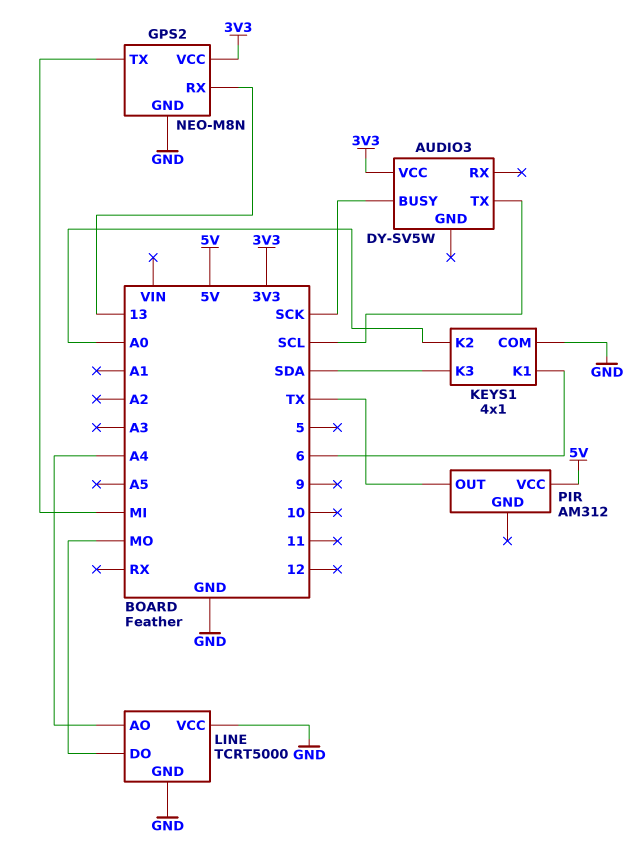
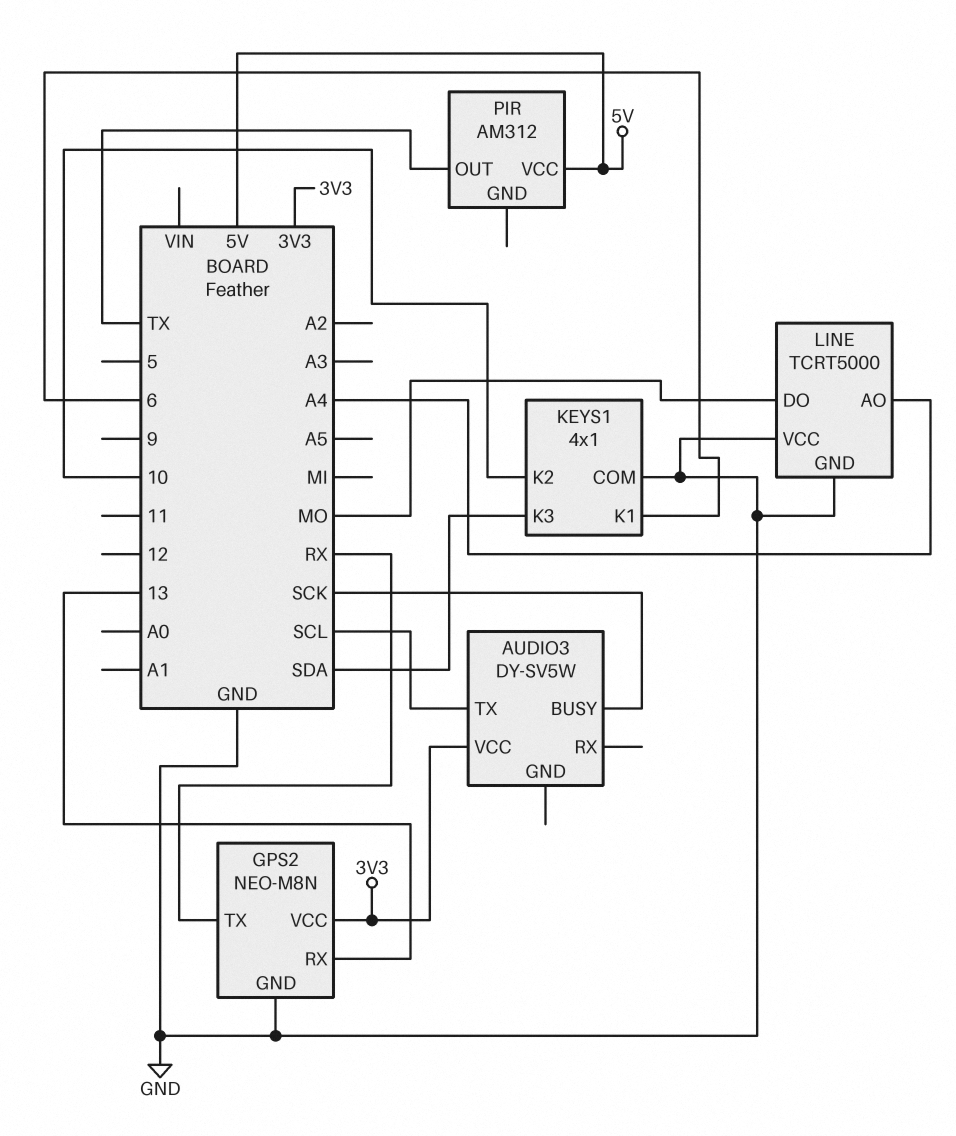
GPS2 pin TX: MI -> RX
KEYS1 pin K2: A0 -> 10

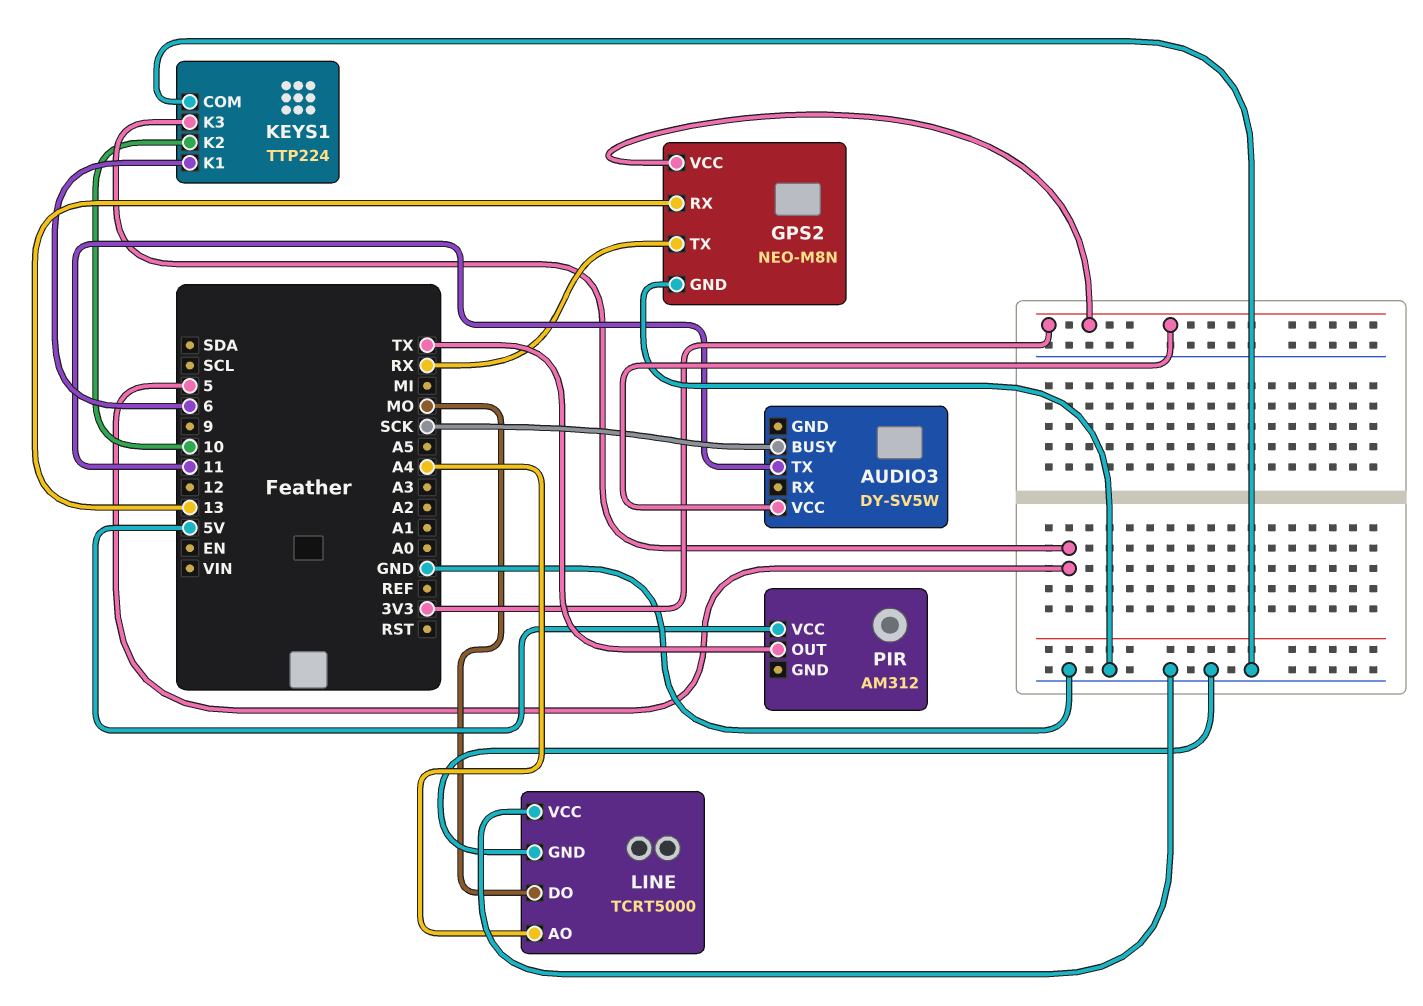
AUDIO3 pin TX: SCL -> 11
KEYS1: 4x1 -> TTP224
KEYS1 pin K3: SDA -> 5

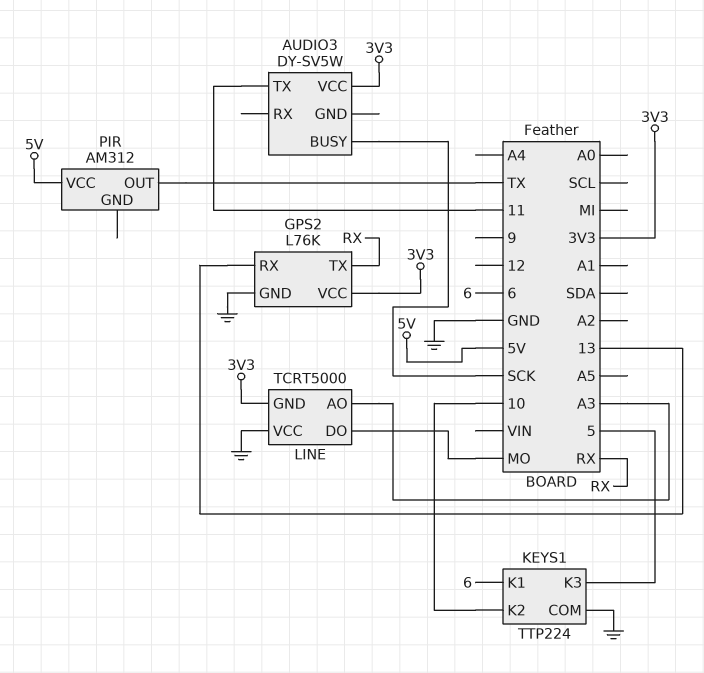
GPS2: NEO-M8N -> L76K
LINE pin AO: A4 -> A3
LINE pin GND: GND -> 3V3

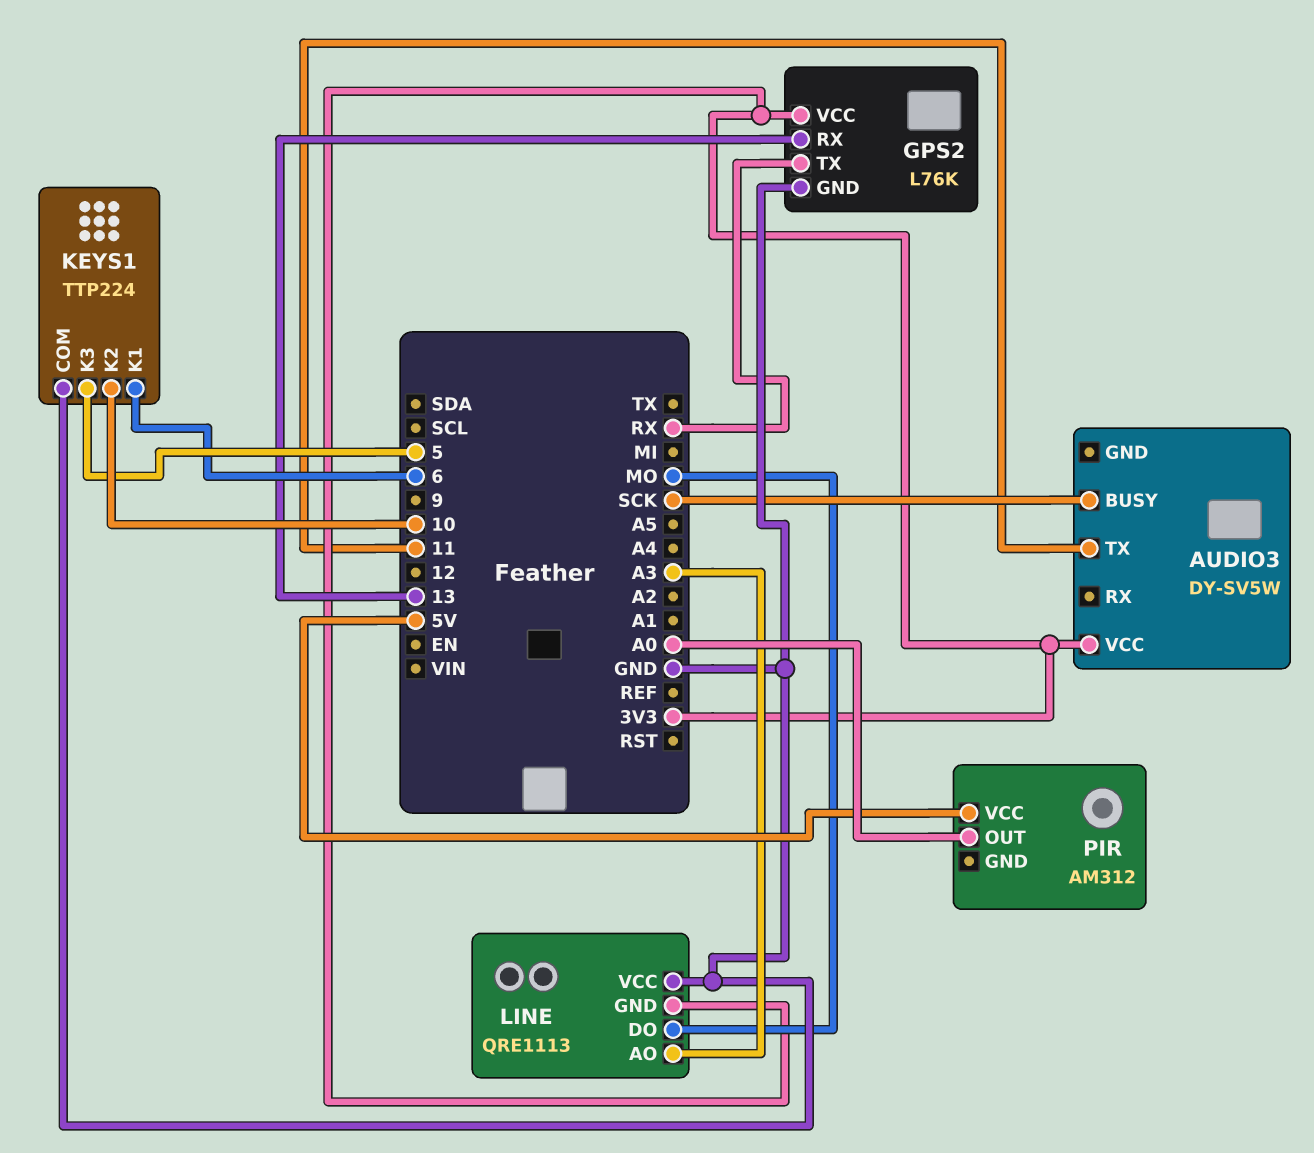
LINE: TCRT5000 -> QRE1113
PIR pin OUT: TX -> A0

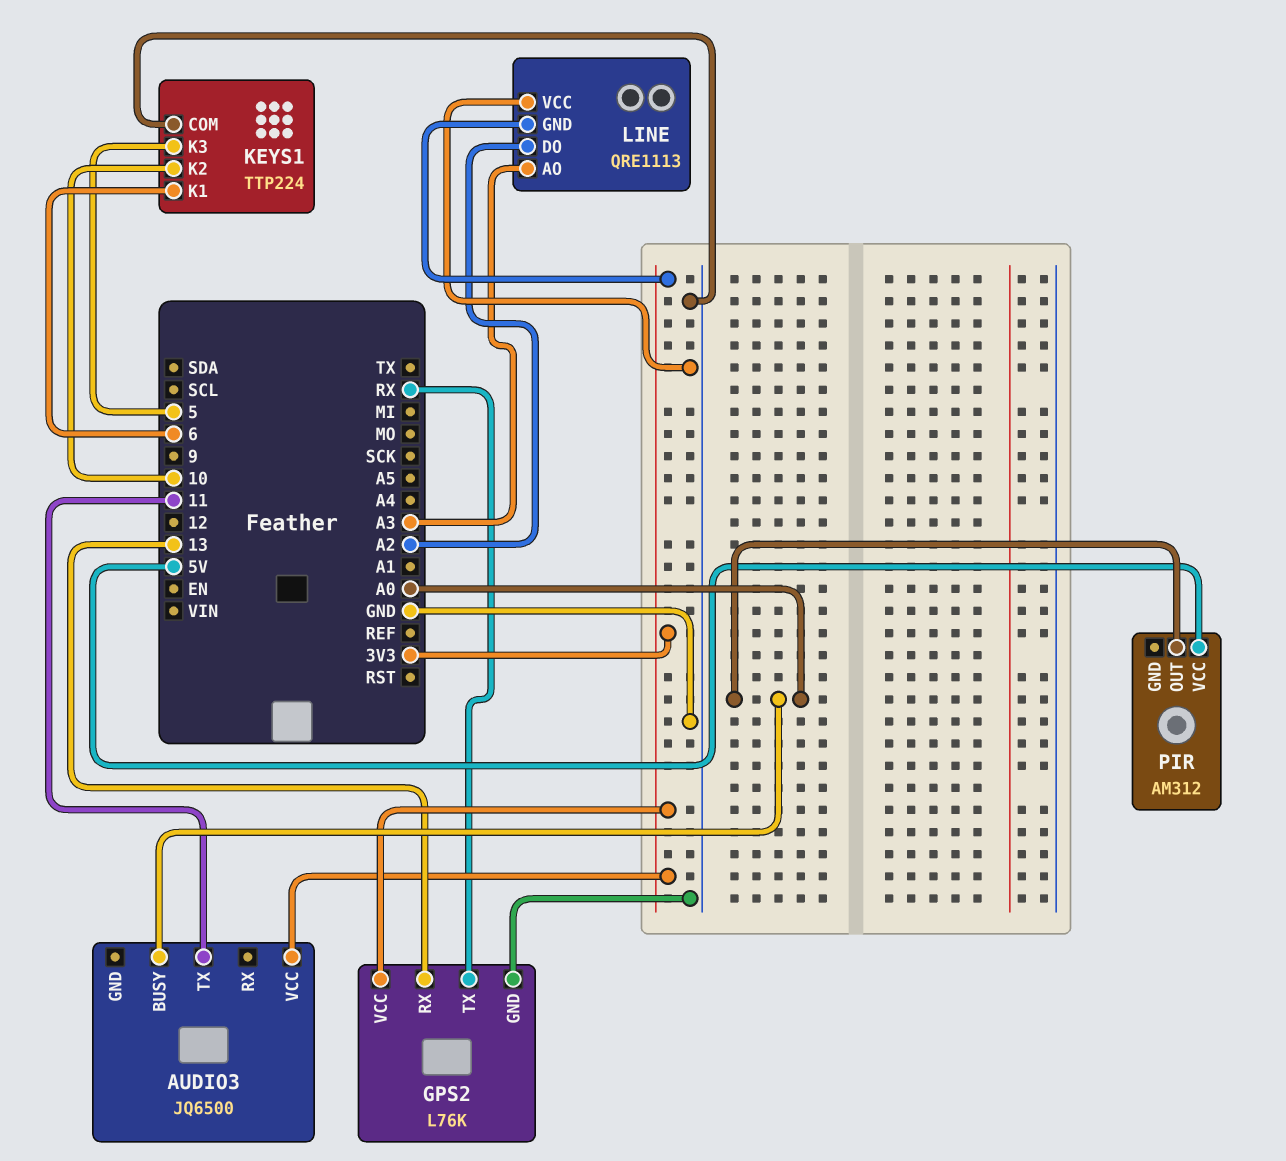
AUDIO3: DY-SV5W -> JQ6500
AUDIO3 pin BUSY: SCK -> A0
LINE pin DO: MO -> A2

